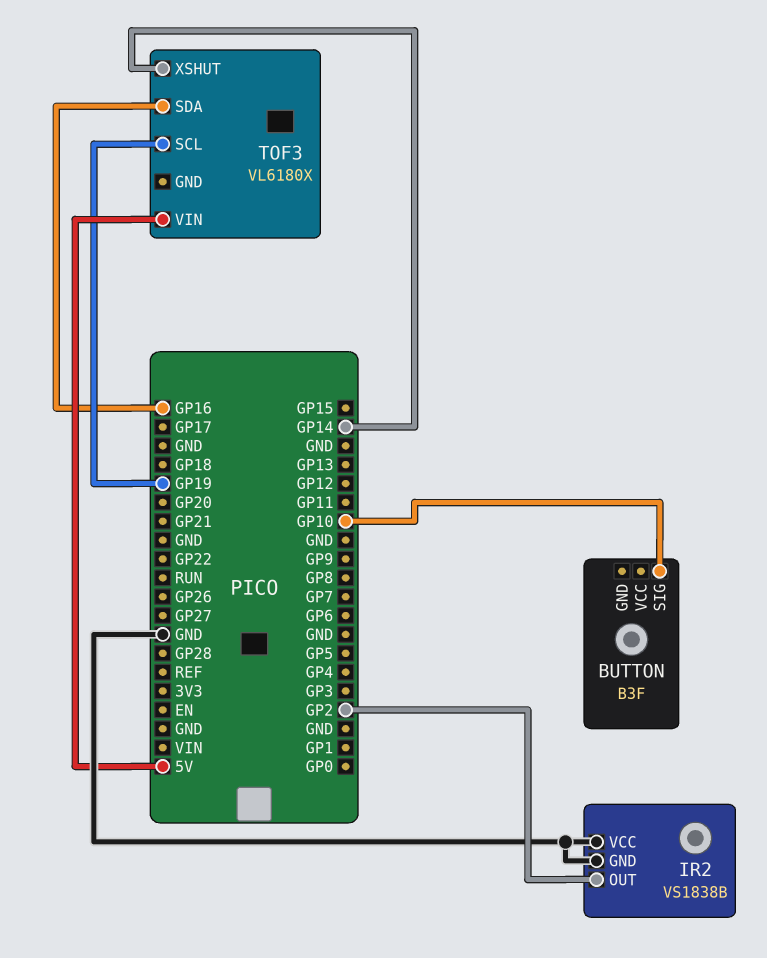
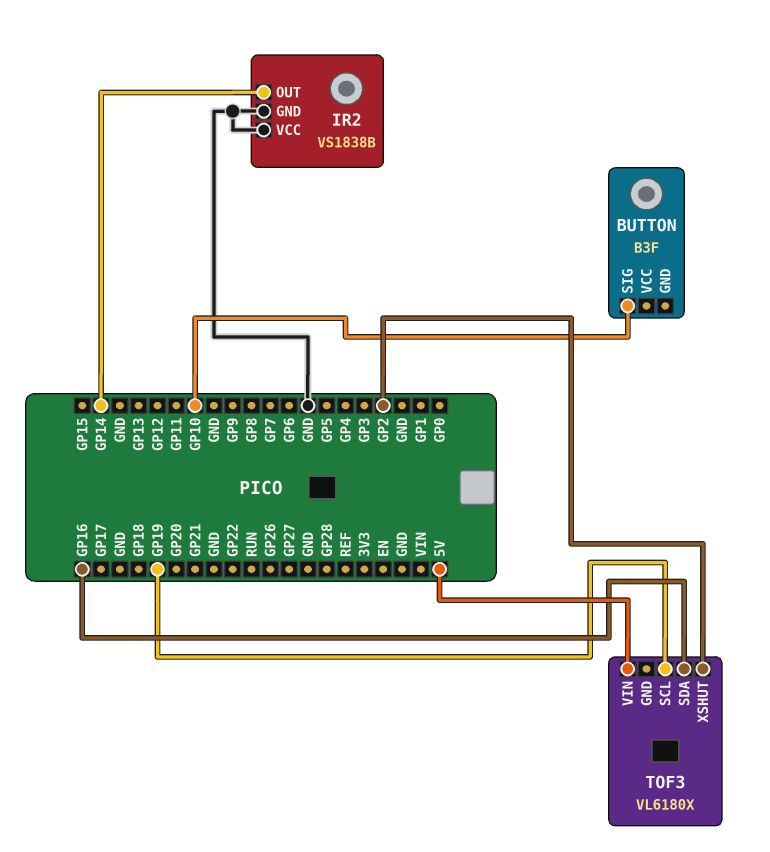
IR2 pin OUT: GP2 -> GP14
TOF3 pin XSHUT: GP14 -> GP2

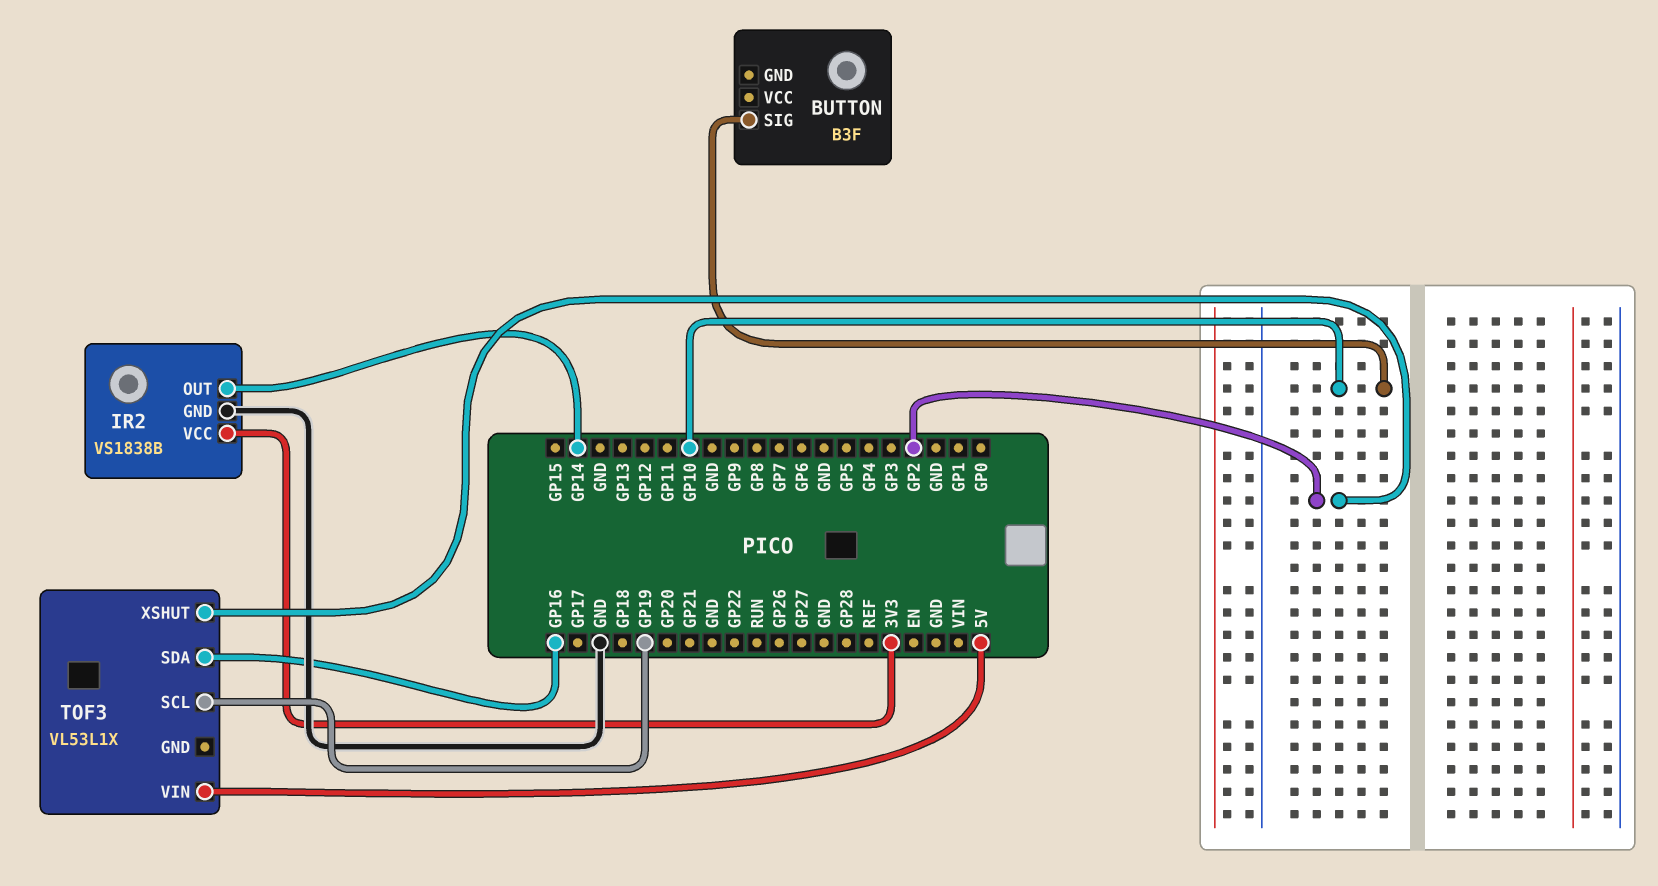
IR2 pin VCC: GND -> 3V3
TOF3: VL6180X -> VL53L1X

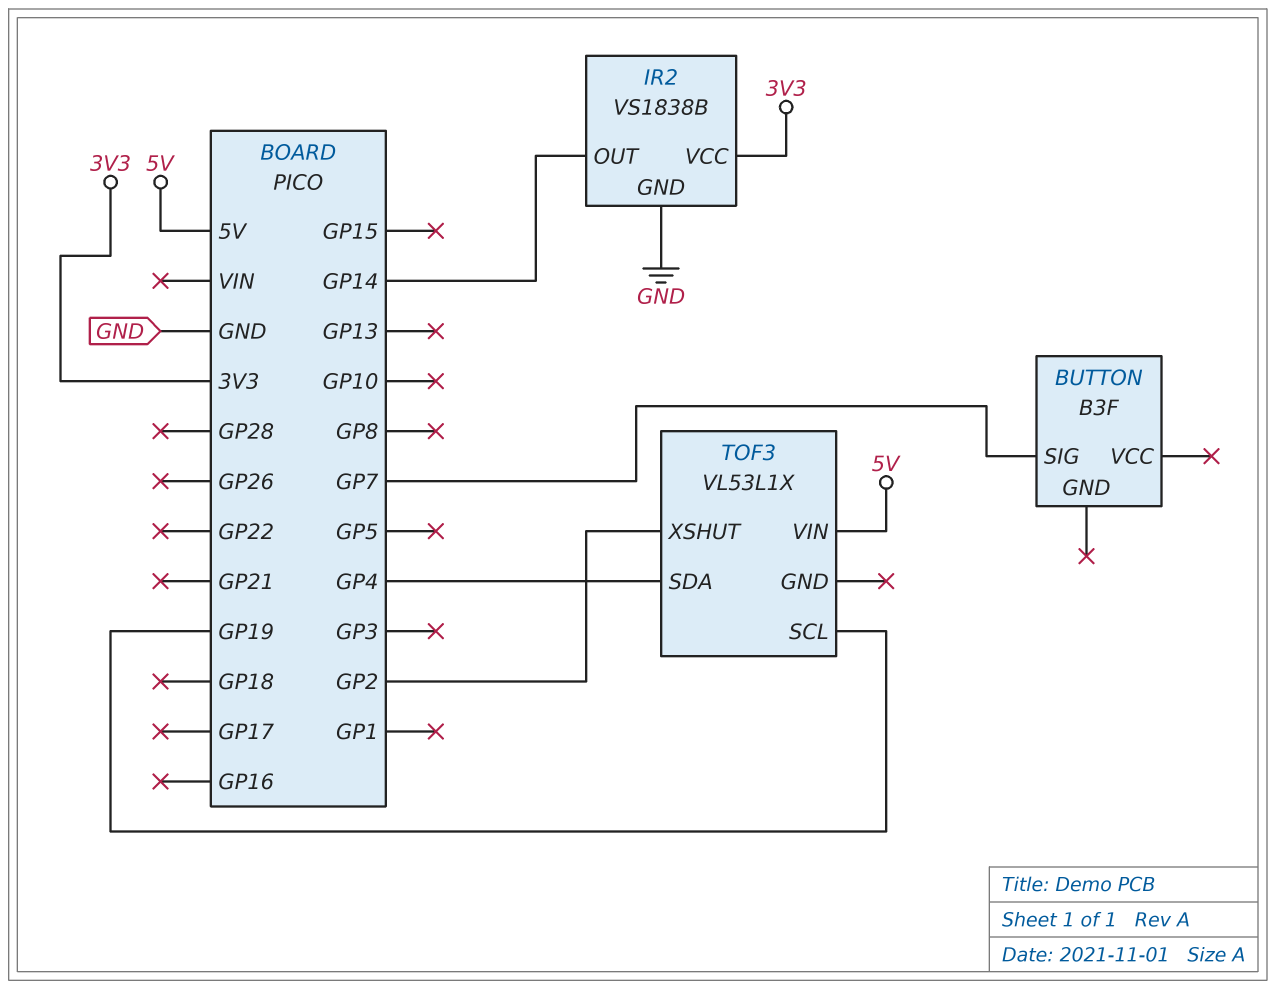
BUTTON pin SIG: GP10 -> GP7
TOF3 pin SDA: GP16 -> GP4

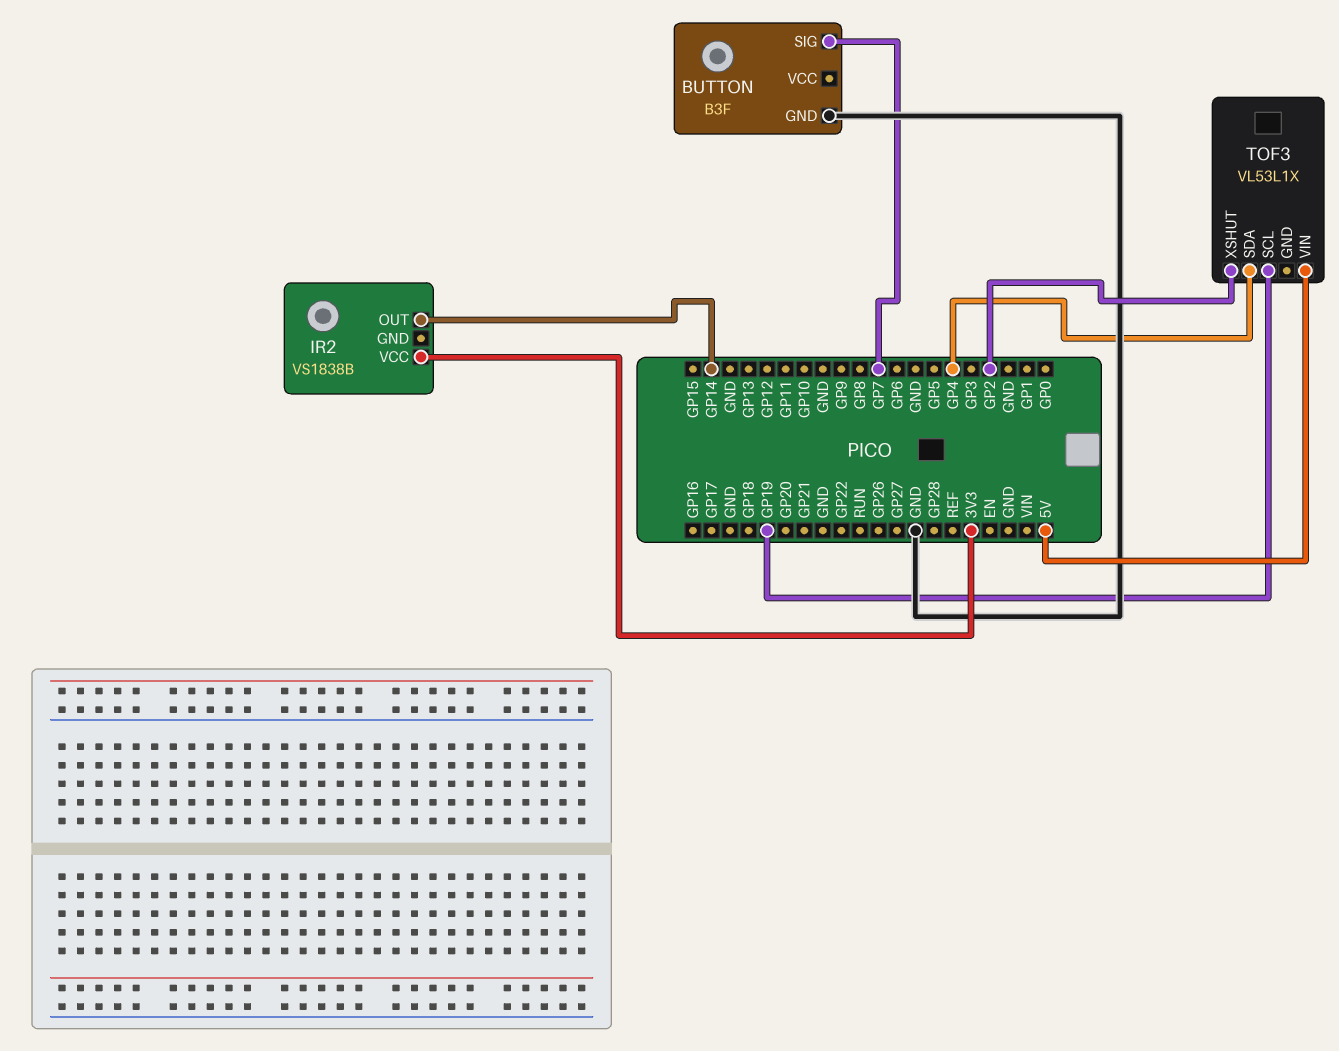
BUTTON pin GND: none -> GND
IR2 pin GND: GND -> none

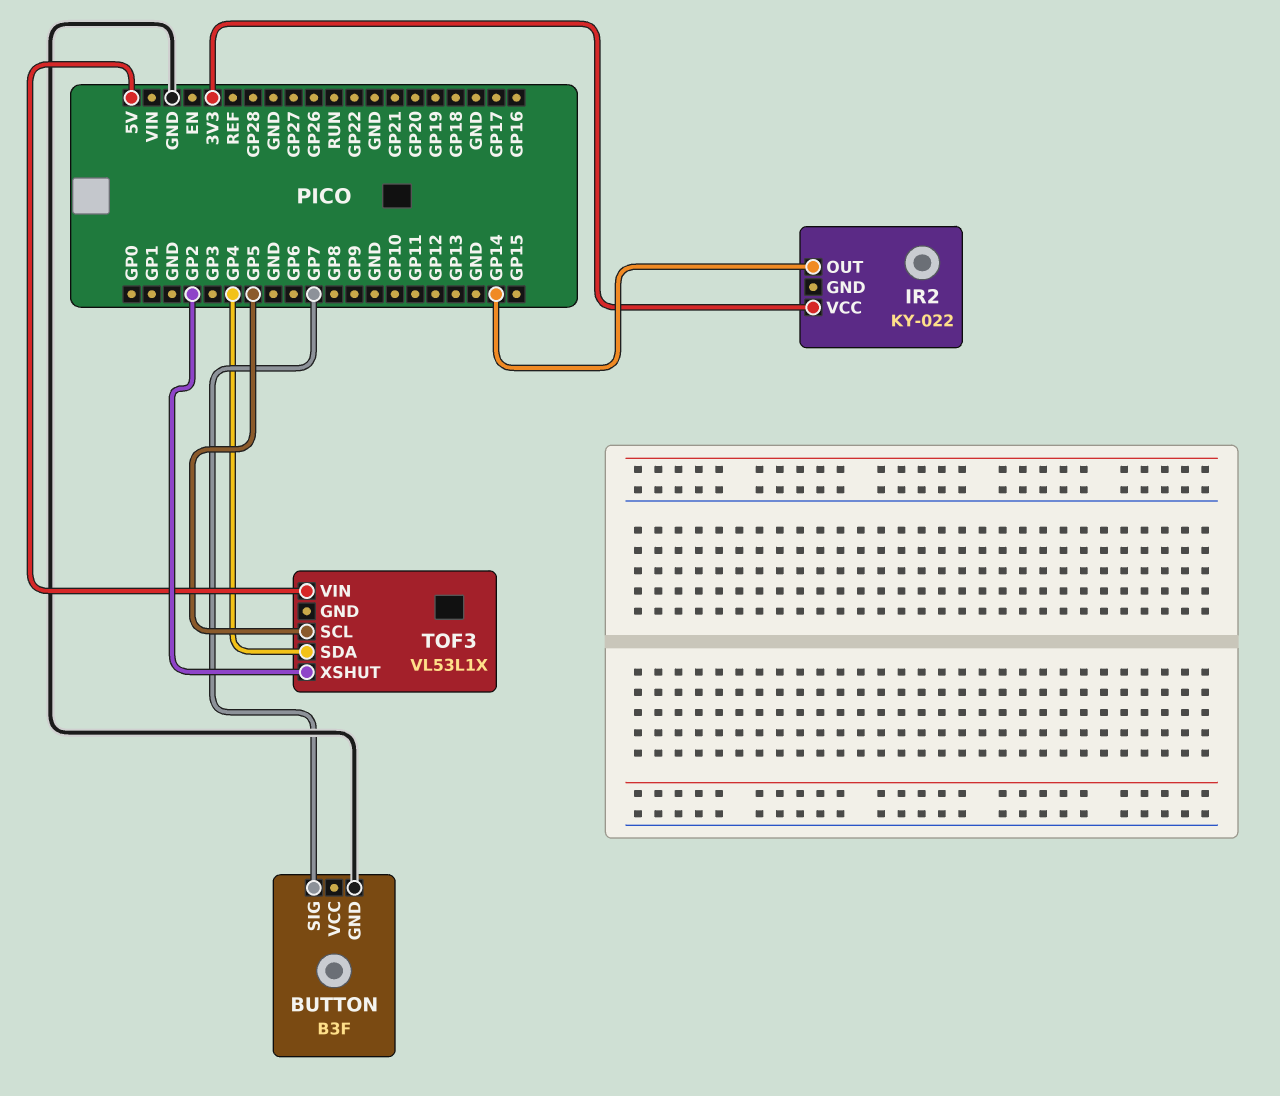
IR2: VS1838B -> KY-022
TOF3 pin SCL: GP19 -> GP5

